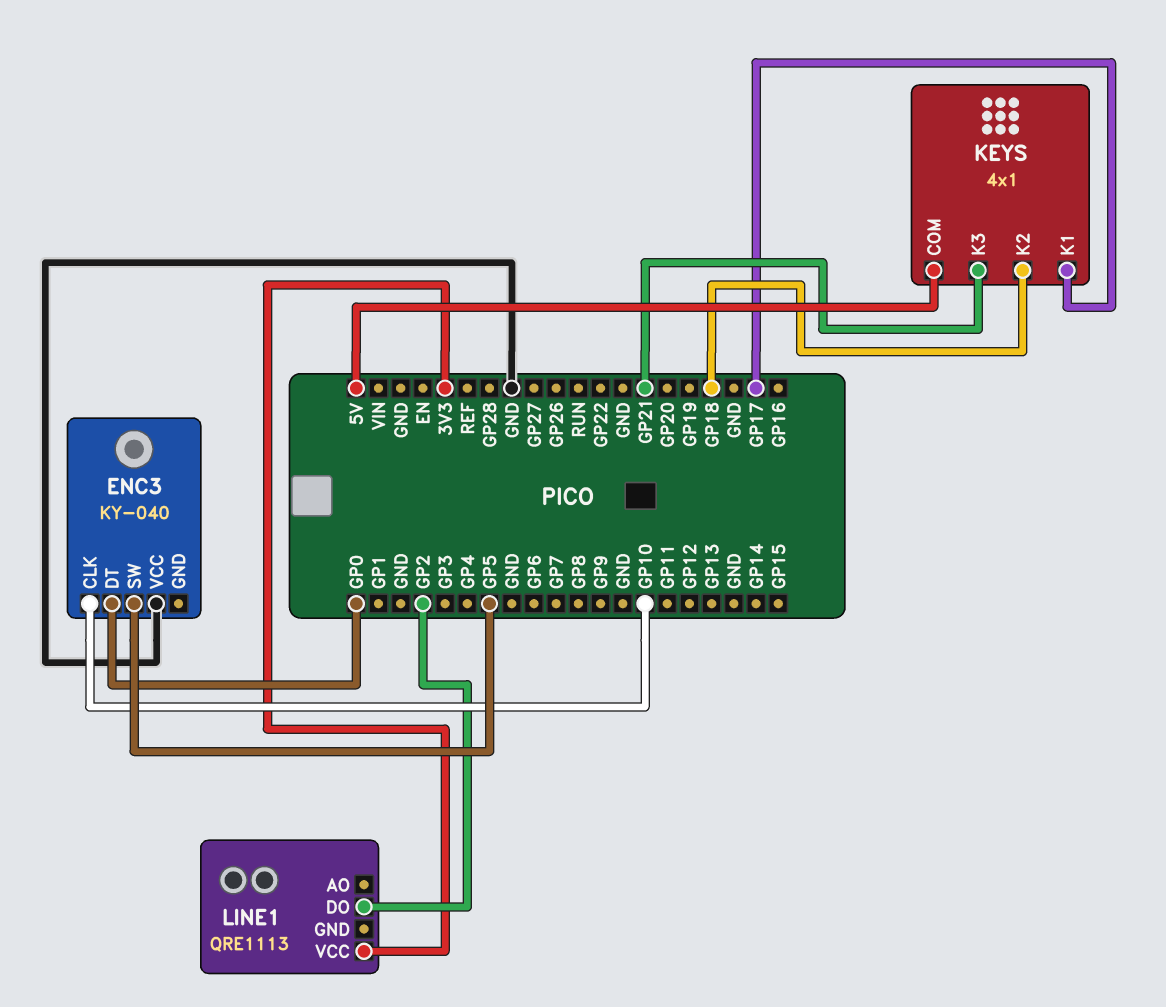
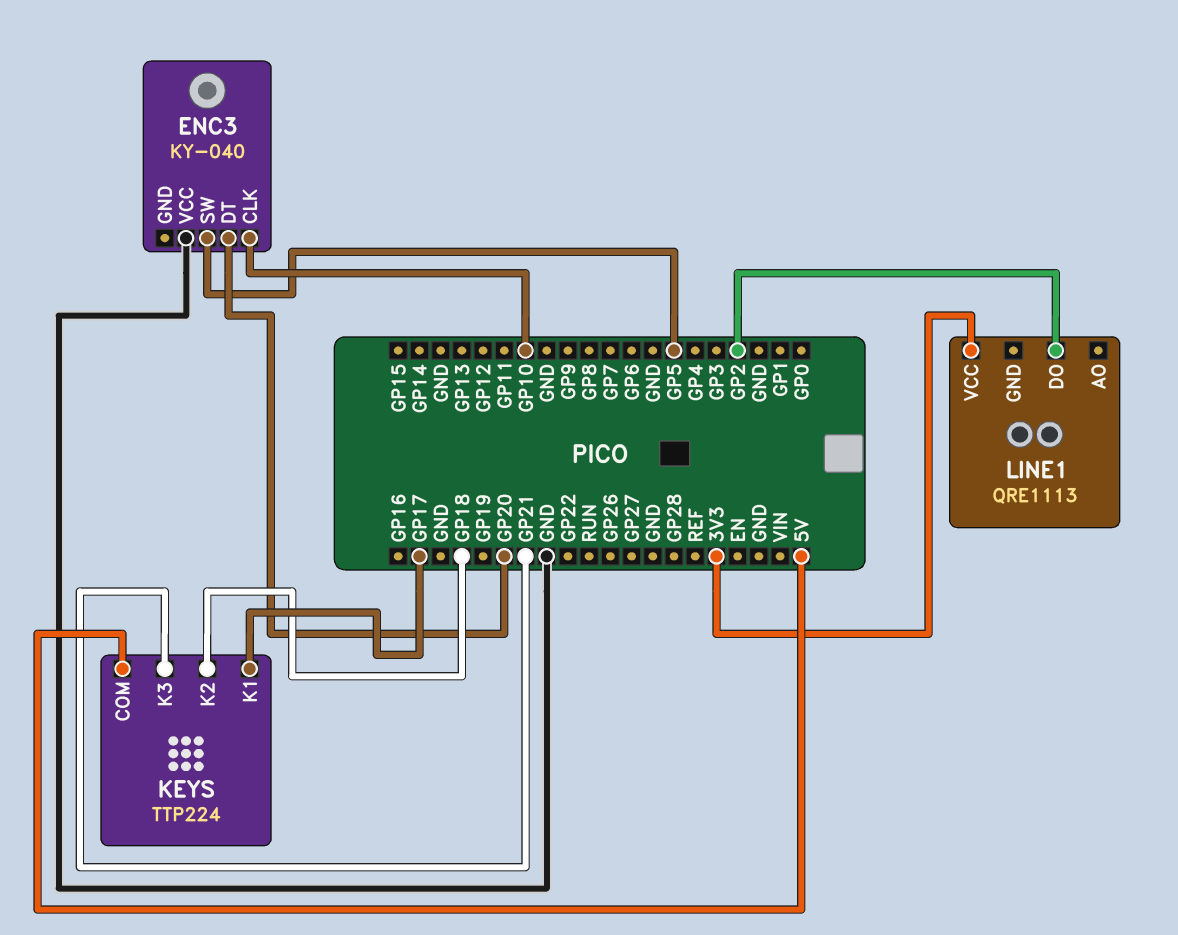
ENC3 pin DT: GP0 -> GP20
KEYS: 4x1 -> TTP224

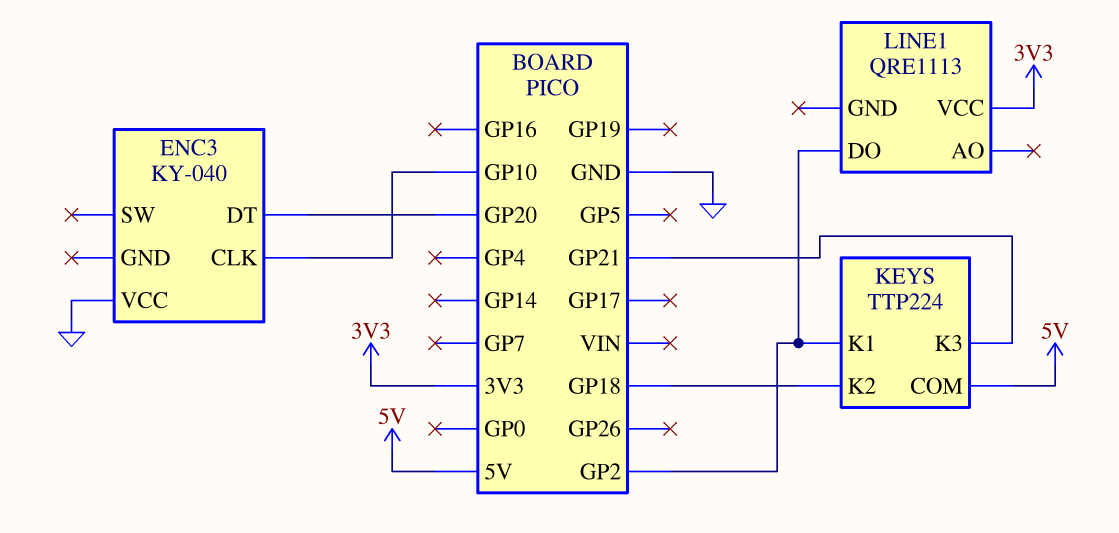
ENC3 pin SW: GP5 -> none
KEYS pin K1: GP17 -> GP2

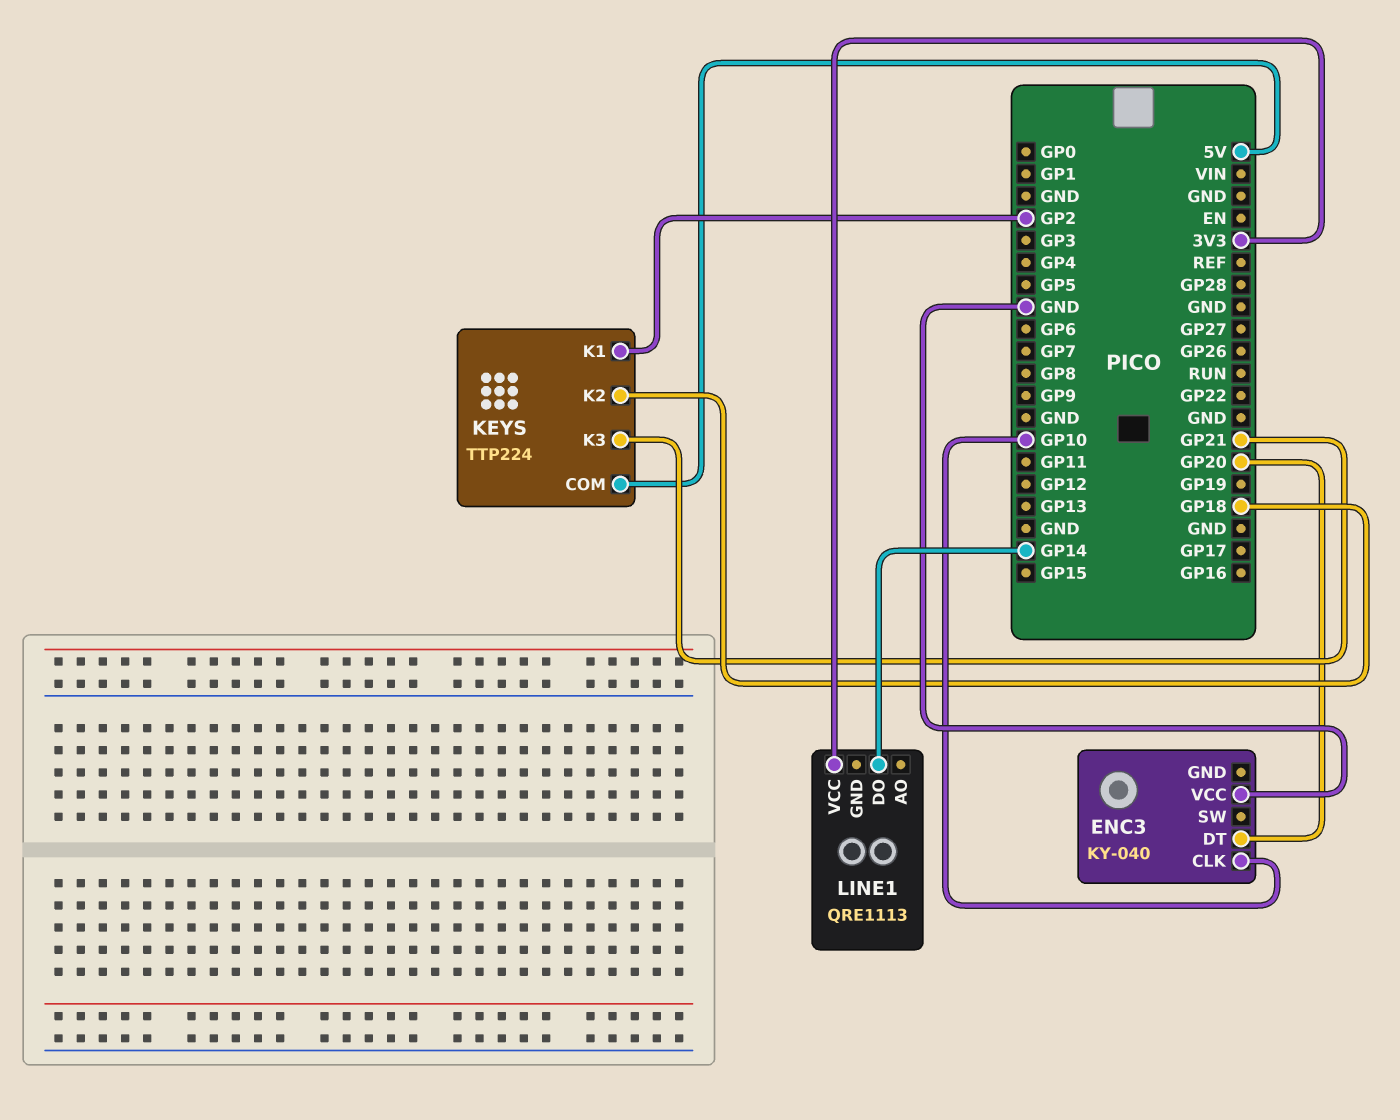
LINE1 pin DO: GP2 -> GP14

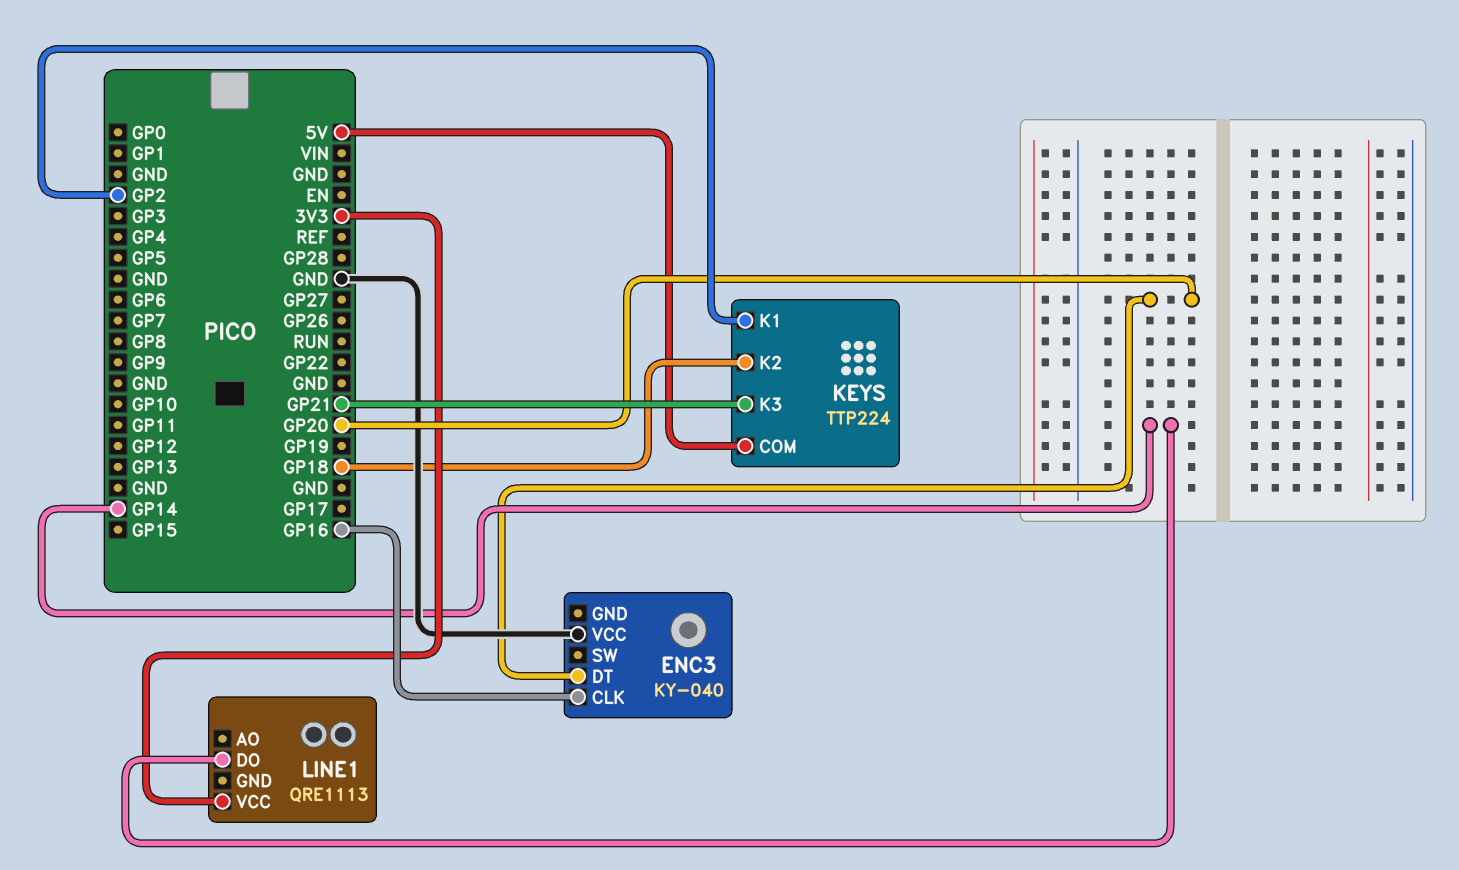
ENC3 pin CLK: GP10 -> GP16

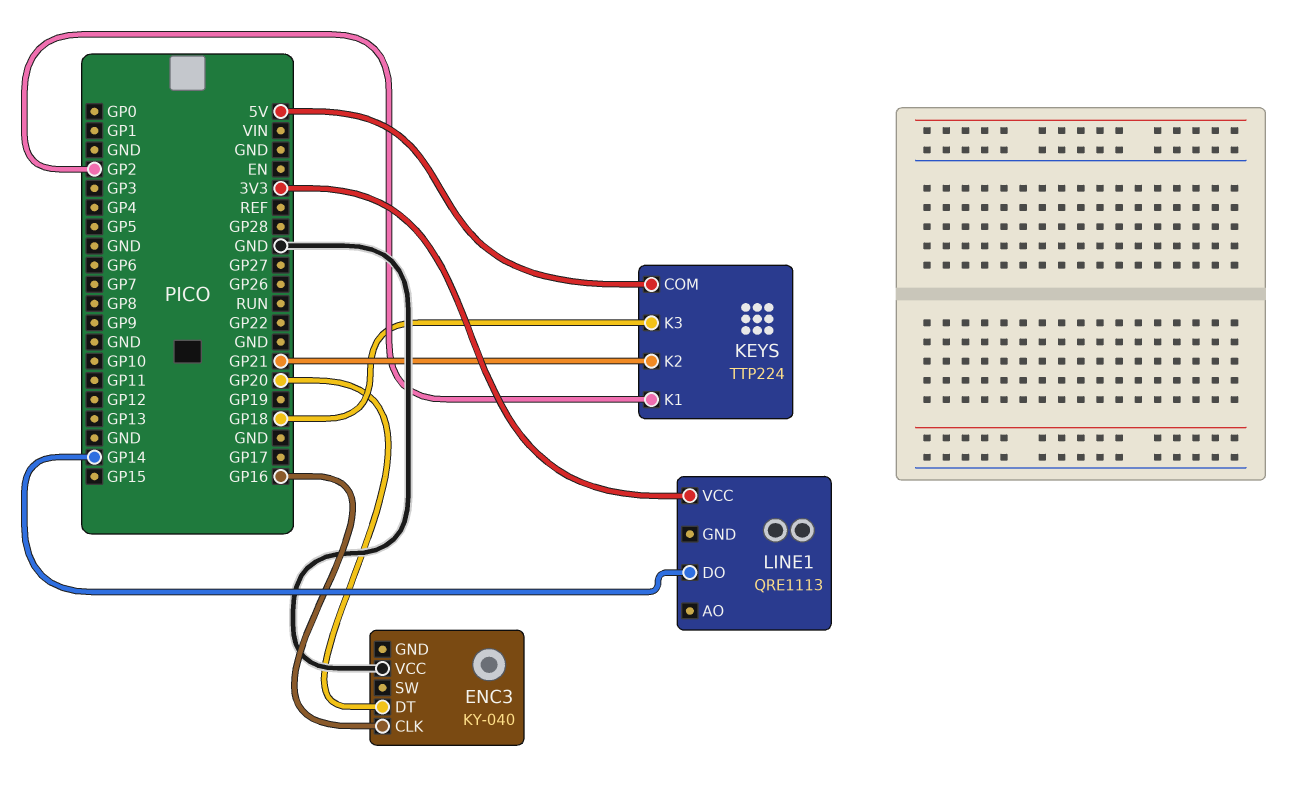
KEYS pin K2: GP18 -> GP21
KEYS pin K3: GP21 -> GP18

